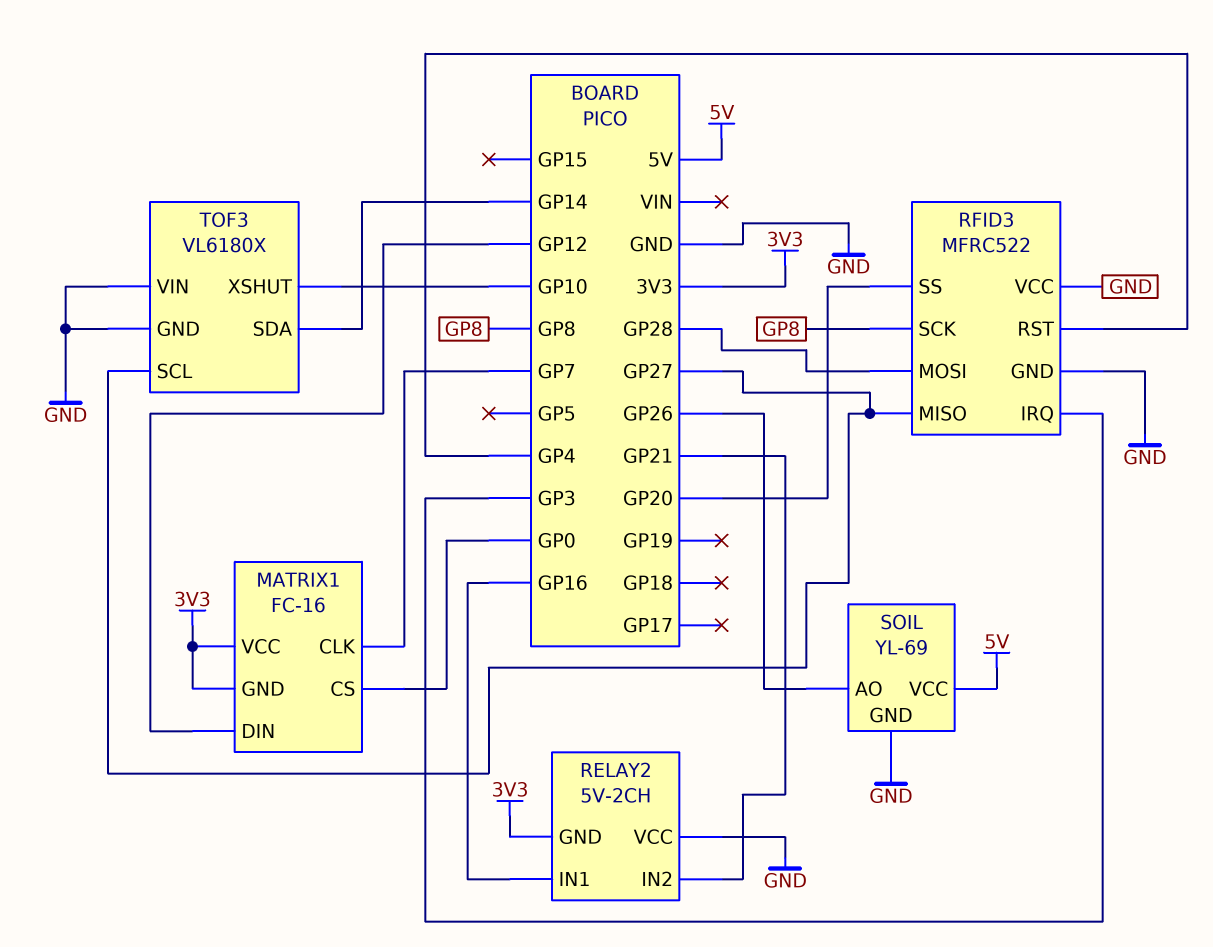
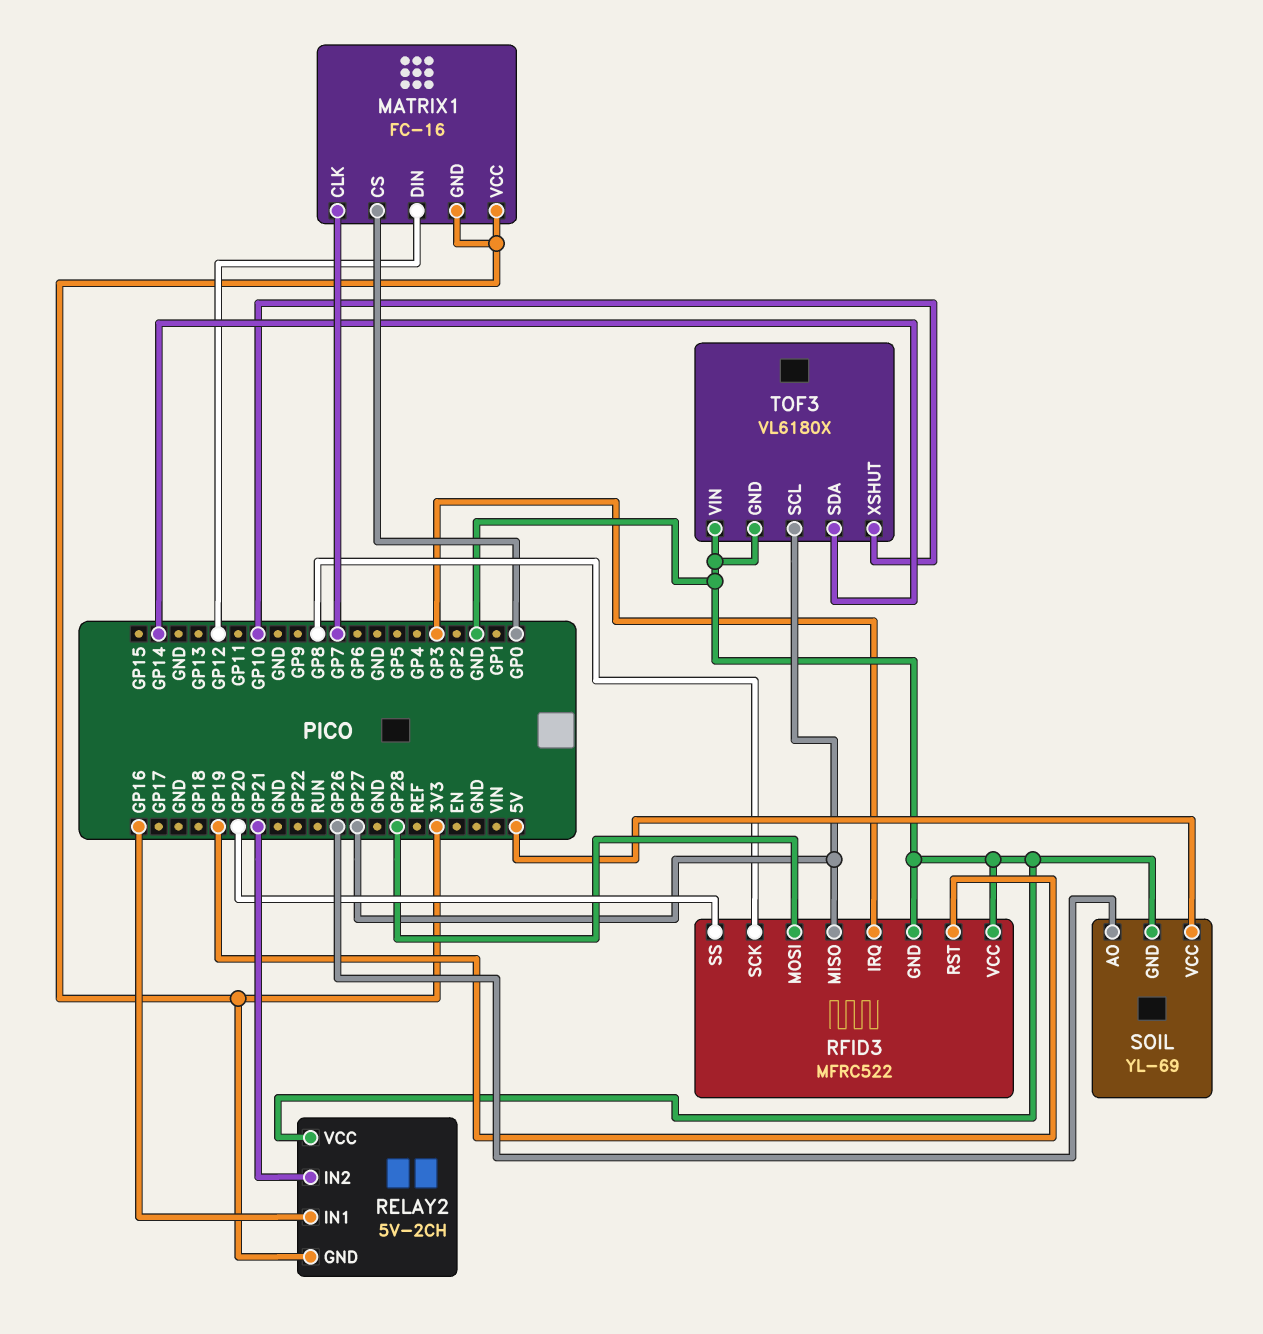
RFID3 pin RST: GP4 -> GP19

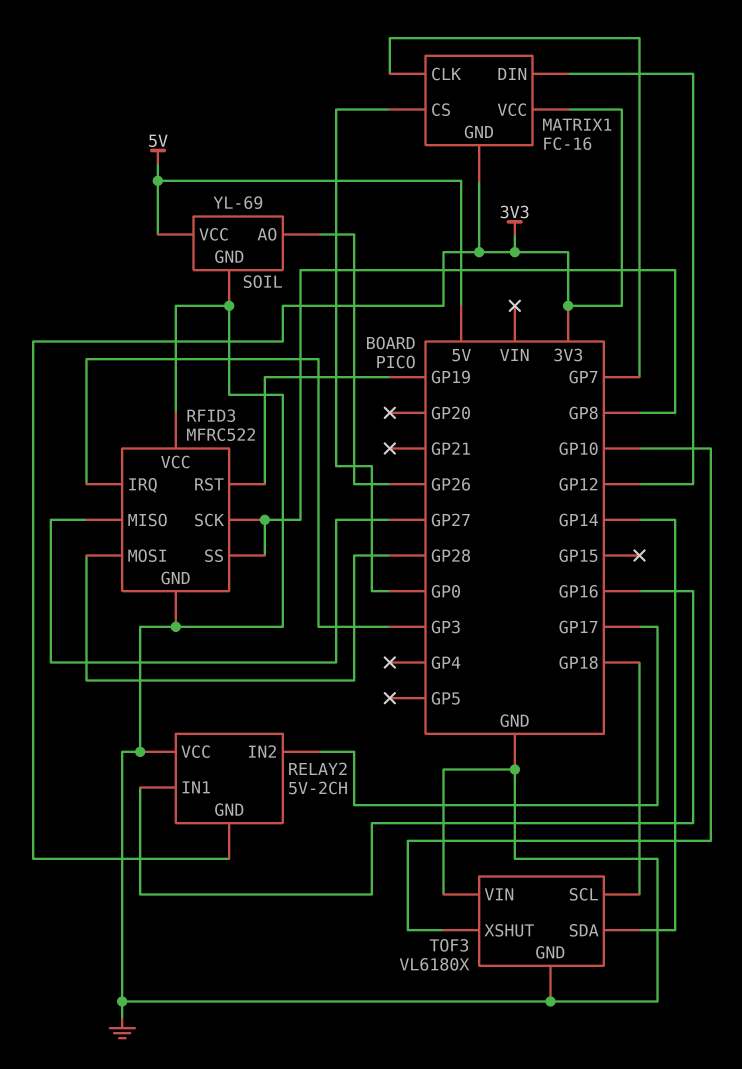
RELAY2 pin IN2: GP21 -> GP17
RFID3 pin SS: GP20 -> GP8
TOF3 pin SCL: GP27 -> GP18

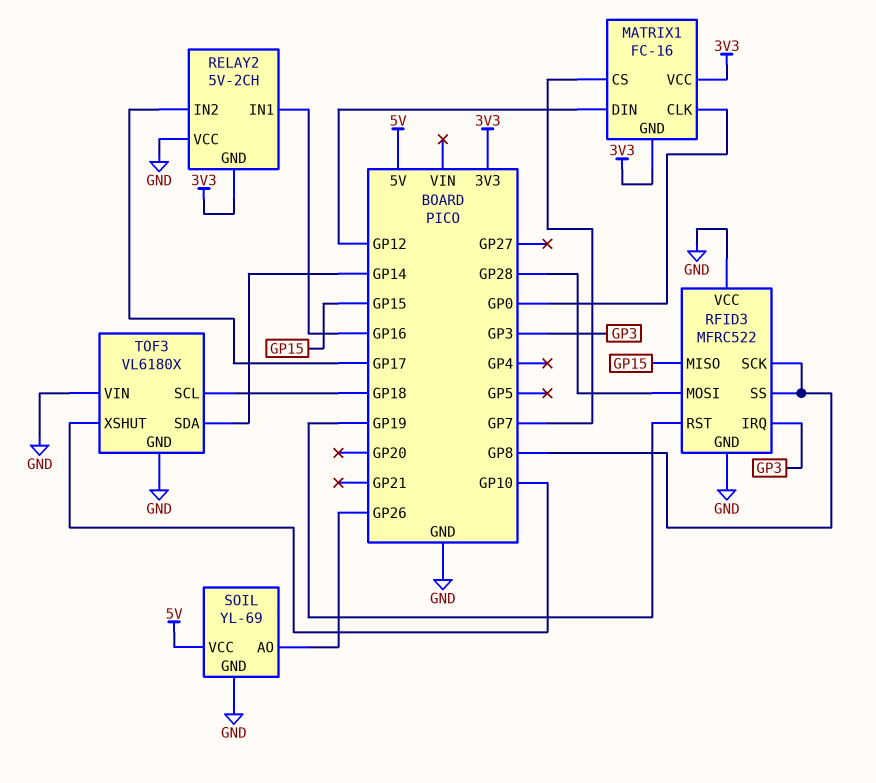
MATRIX1 pin CLK: GP7 -> GP0
MATRIX1 pin CS: GP0 -> GP7
RFID3 pin MISO: GP27 -> GP15

